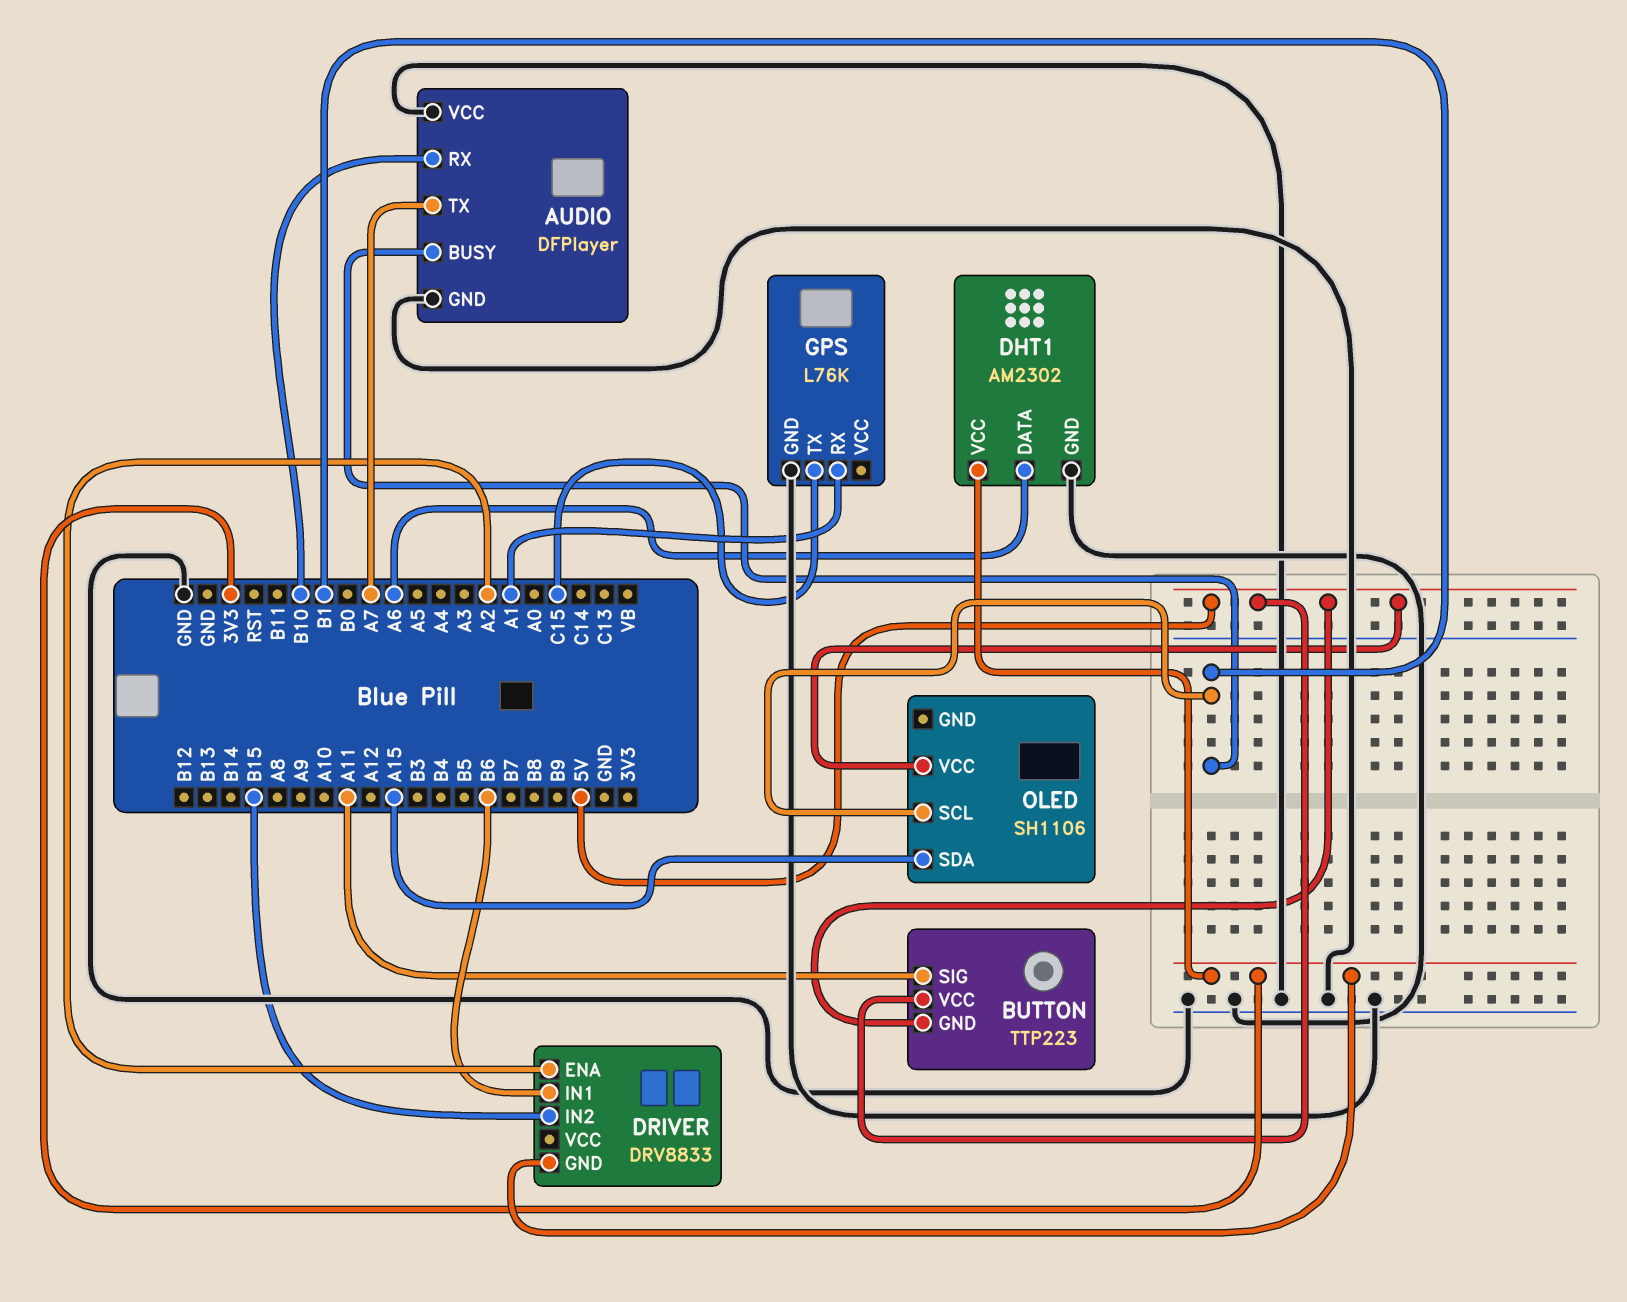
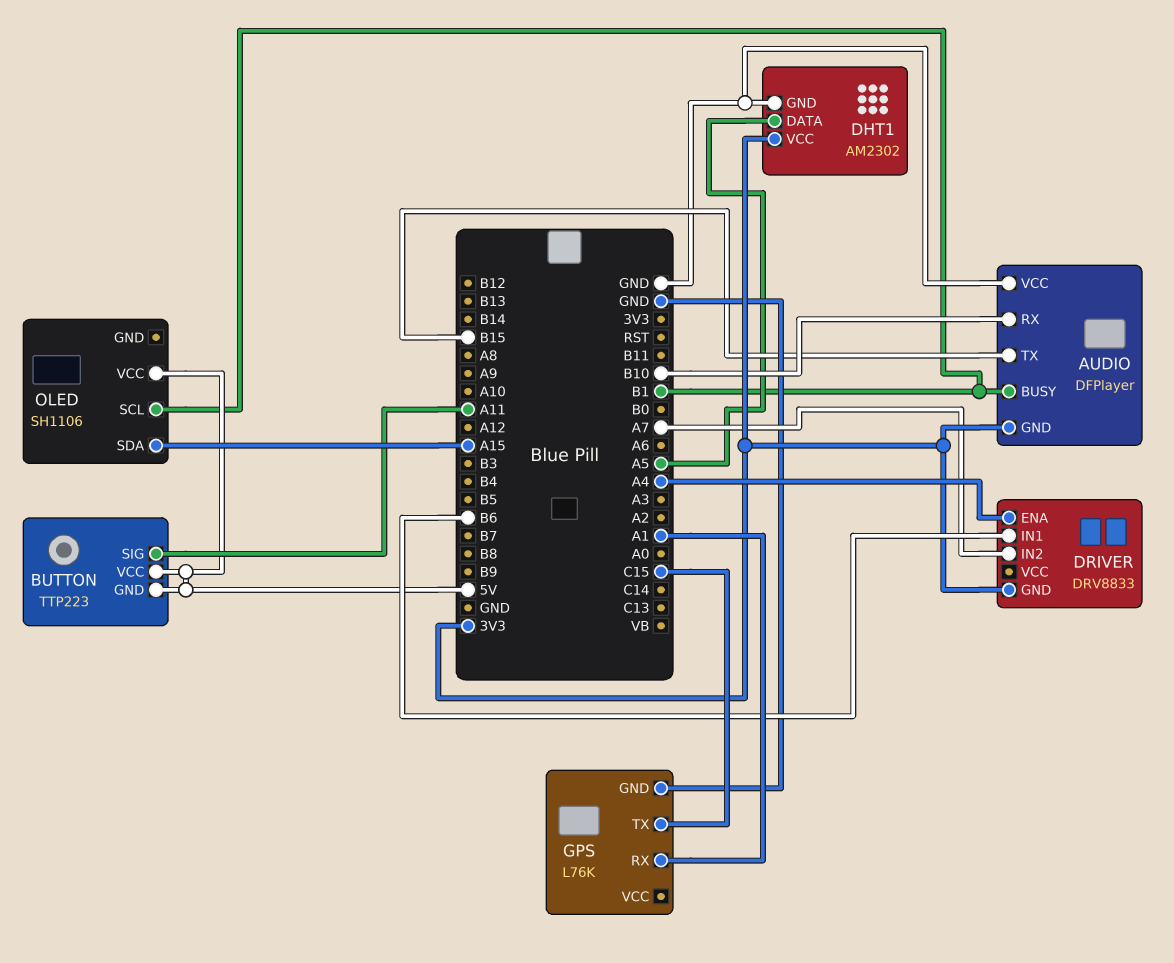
AUDIO pin GND: GND -> 3V3
AUDIO pin TX: A7 -> B15
DHT1 pin DATA: A6 -> A5
DRIVER pin ENA: A2 -> A4
DRIVER pin IN2: B15 -> A7

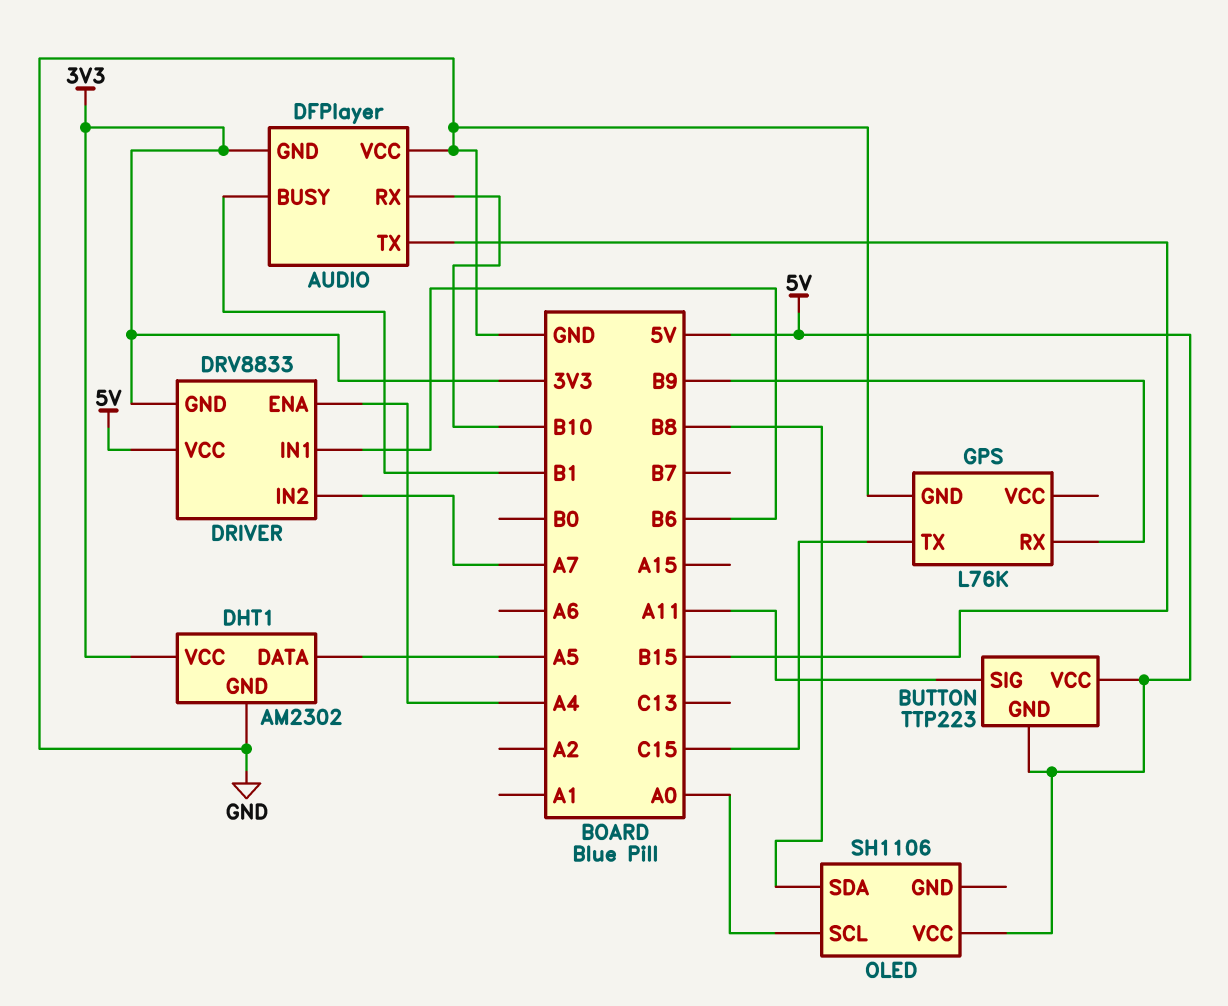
DRIVER pin VCC: none -> 5V
GPS pin RX: A1 -> B9
OLED pin SCL: B1 -> A0
OLED pin SDA: A15 -> B8

